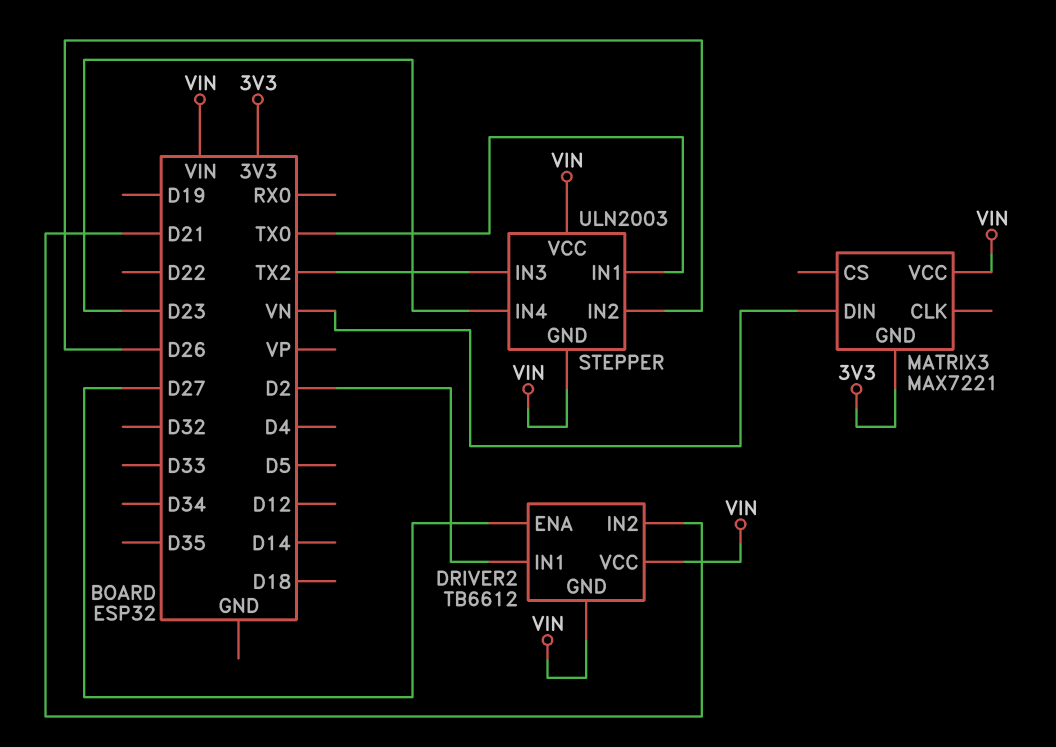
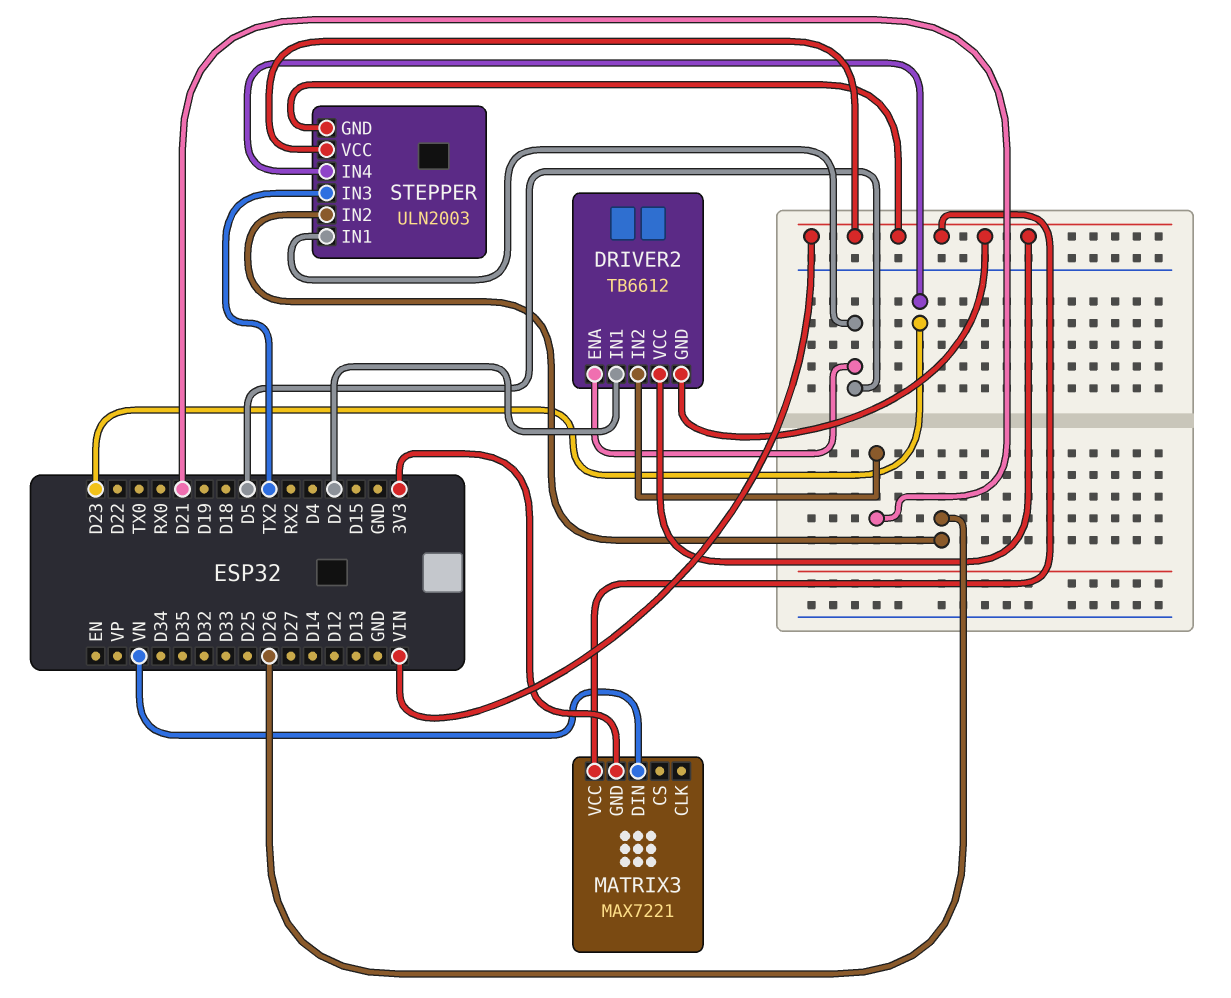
DRIVER2 pin ENA: D27 -> D5
STEPPER pin IN1: TX0 -> D5

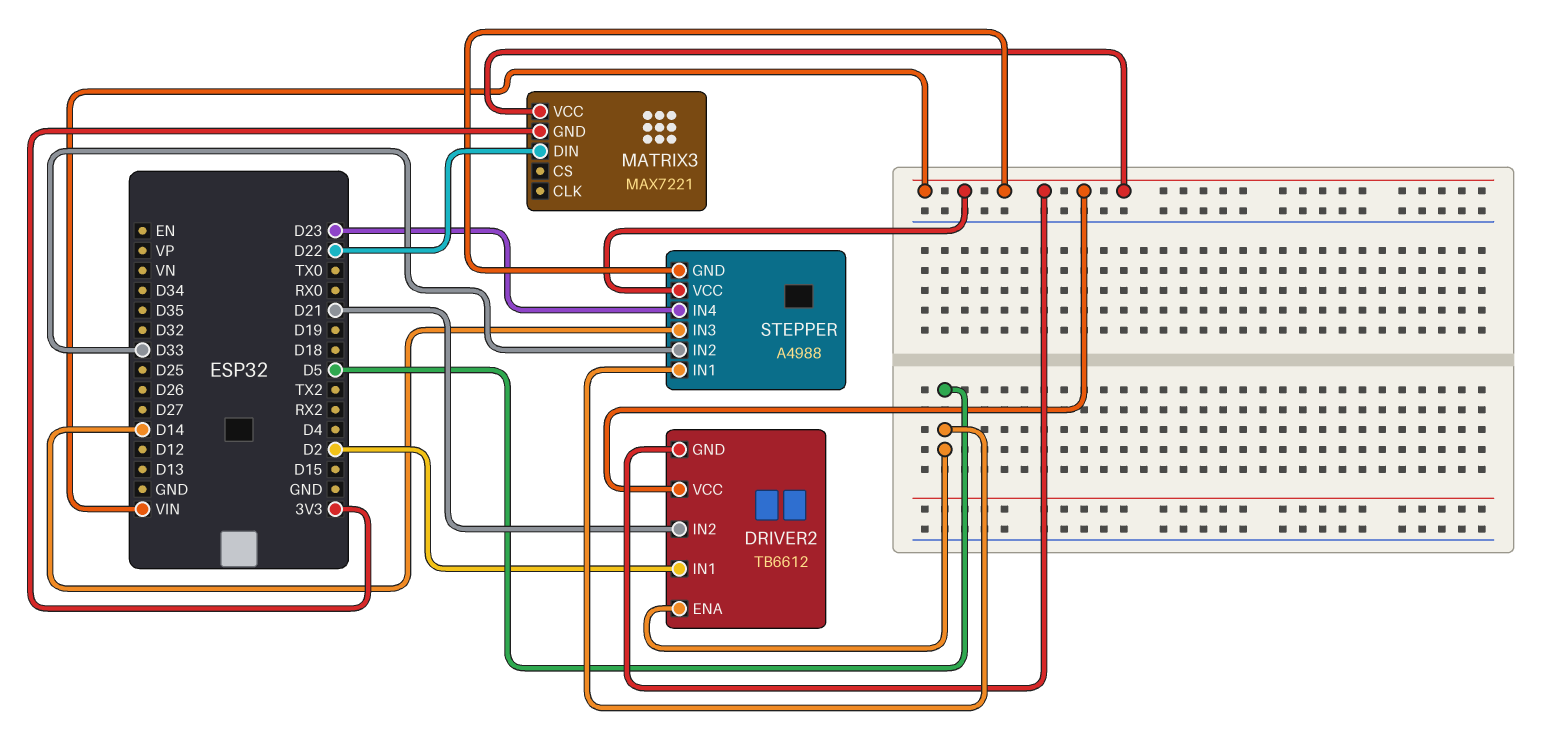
MATRIX3 pin DIN: VN -> D22
STEPPER: ULN2003 -> A4988
STEPPER pin IN2: D26 -> D33
STEPPER pin IN3: TX2 -> D14

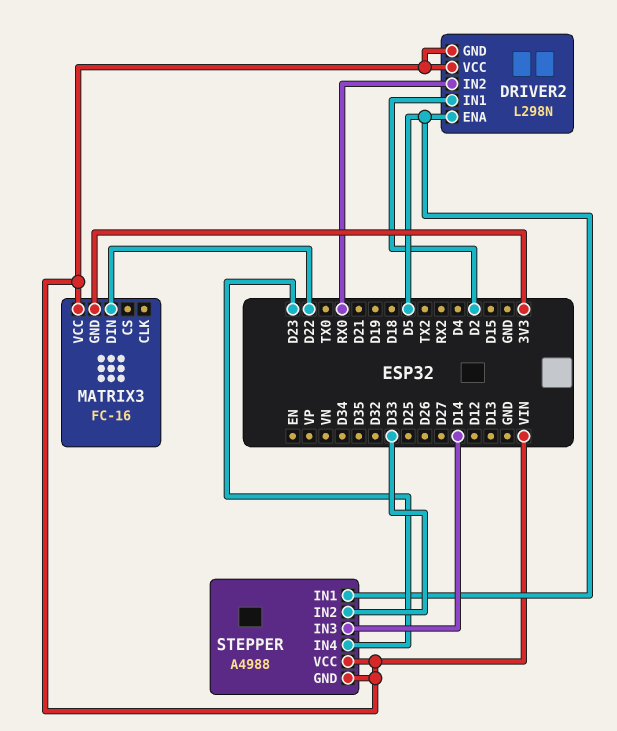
DRIVER2: TB6612 -> L298N
DRIVER2 pin IN2: D21 -> RX0
MATRIX3: MAX7221 -> FC-16

